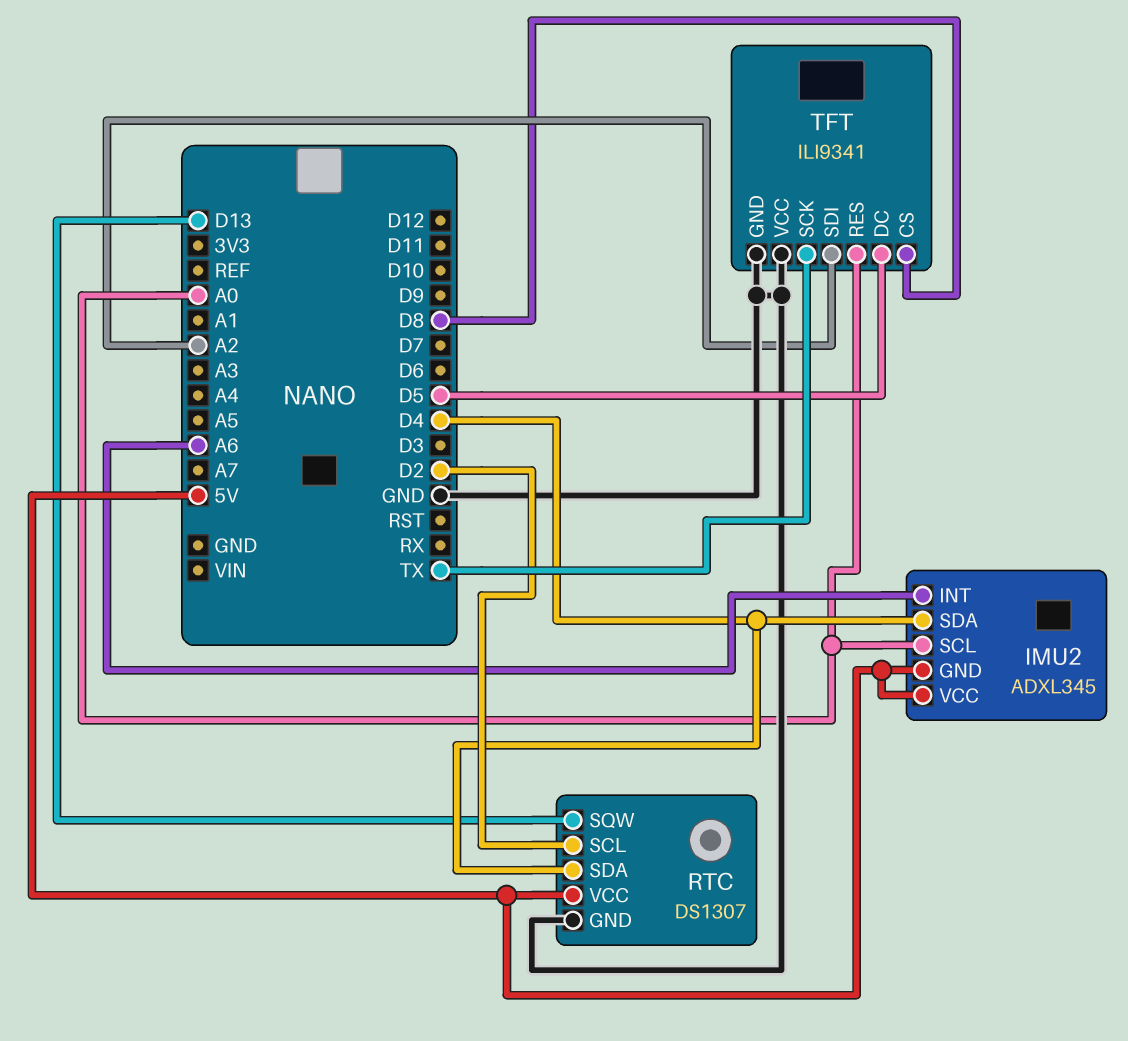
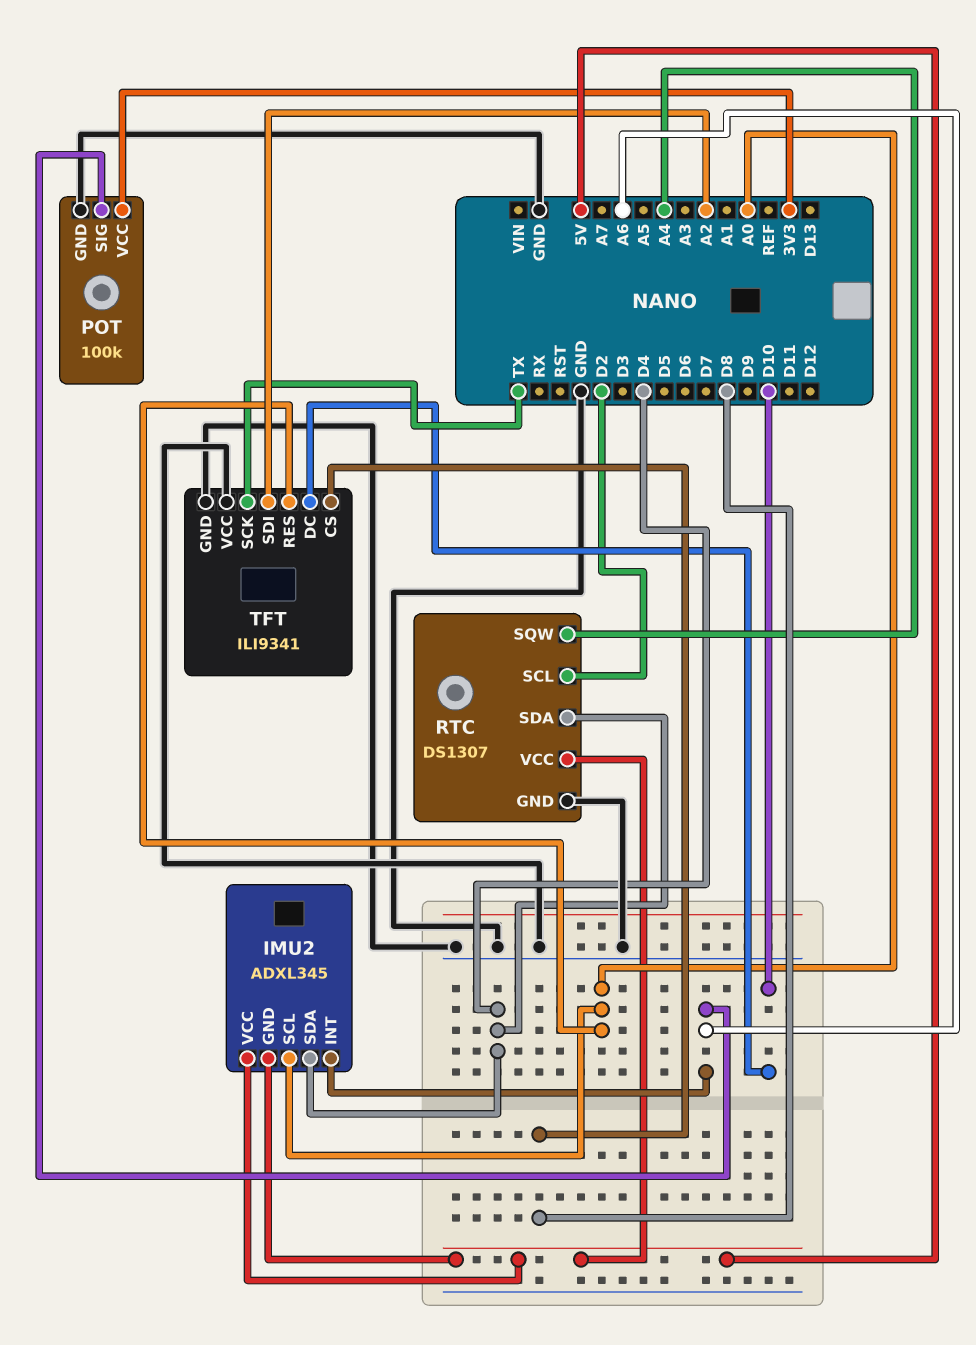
POT: none -> 100k
POT pin GND: none -> GND
POT pin SIG: none -> A6
POT pin VCC: none -> 3V3
RTC pin SQW: D13 -> A4
TFT pin DC: D5 -> D10

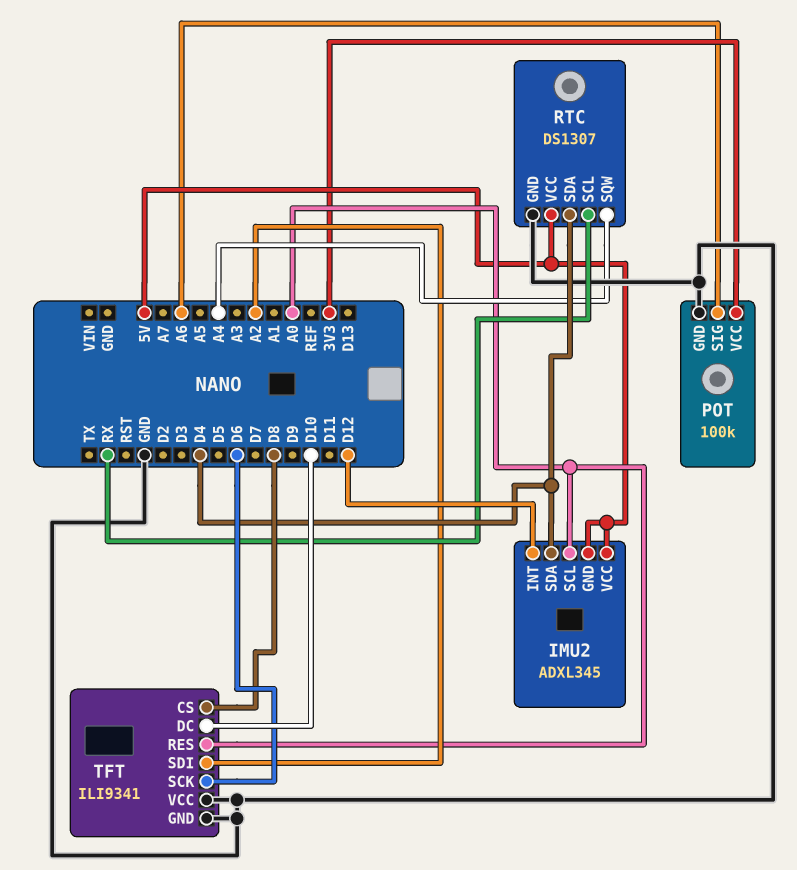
IMU2 pin INT: A6 -> D12
RTC pin SCL: D2 -> RX
TFT pin SCK: TX -> D6

